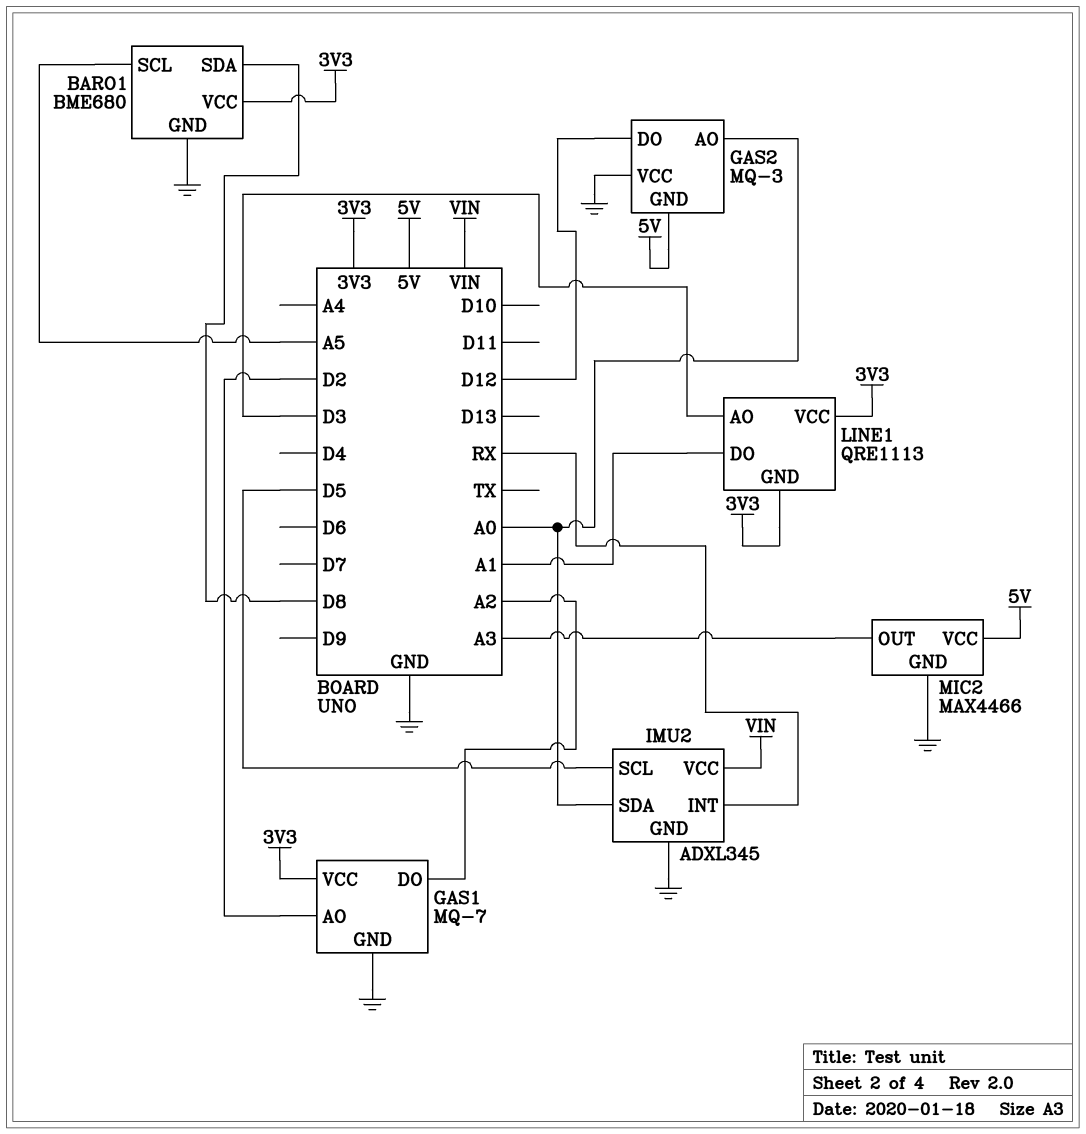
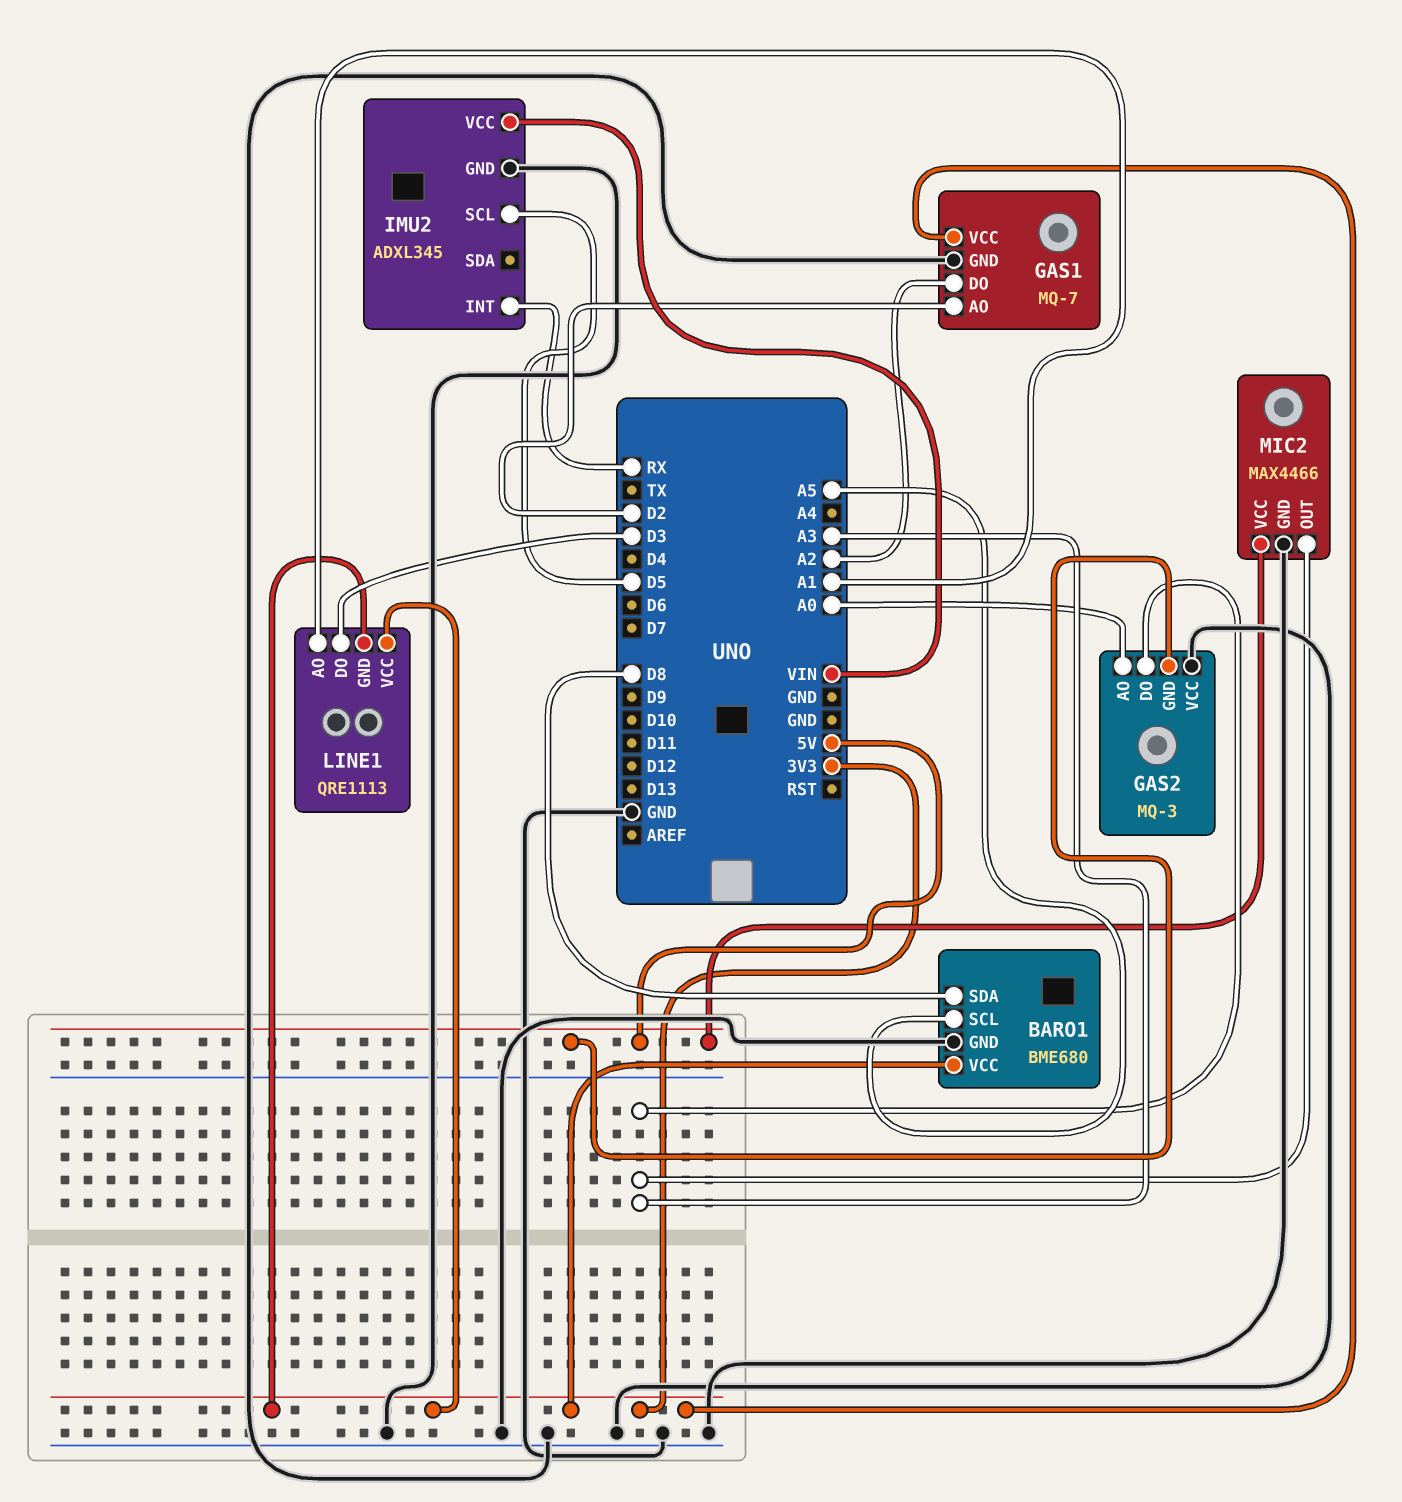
GAS2 pin DO: D12 -> A3
IMU2 pin SDA: A0 -> none
LINE1 pin AO: D3 -> A1
LINE1 pin DO: A1 -> D3

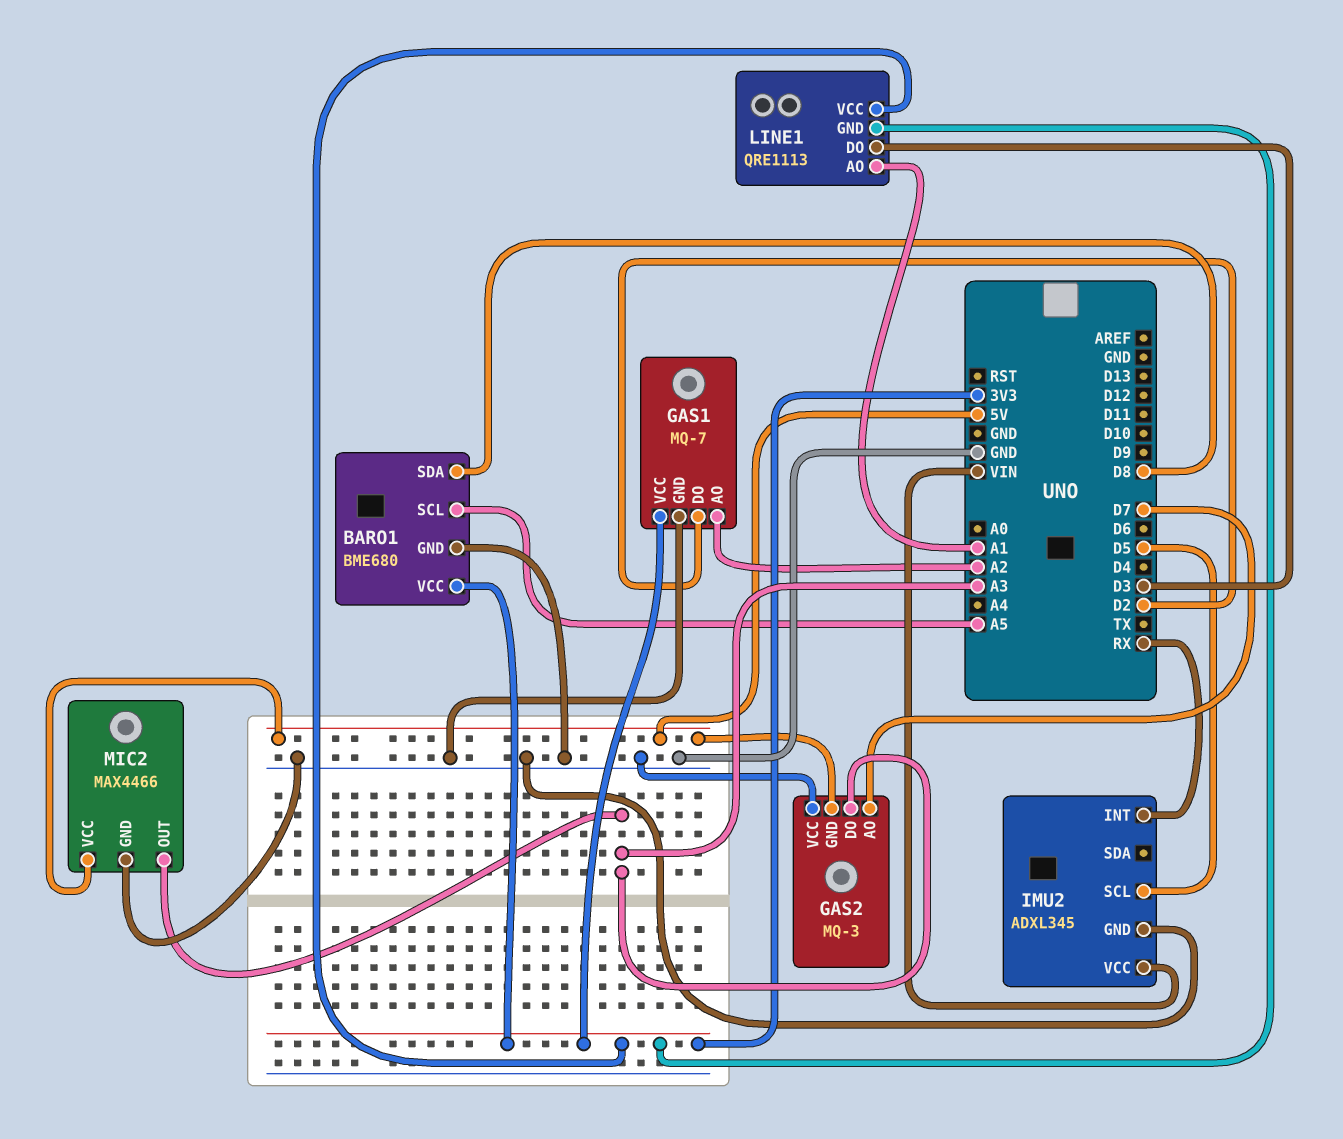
GAS1 pin AO: D2 -> A2
GAS1 pin DO: A2 -> D2
GAS2 pin AO: A0 -> D7

